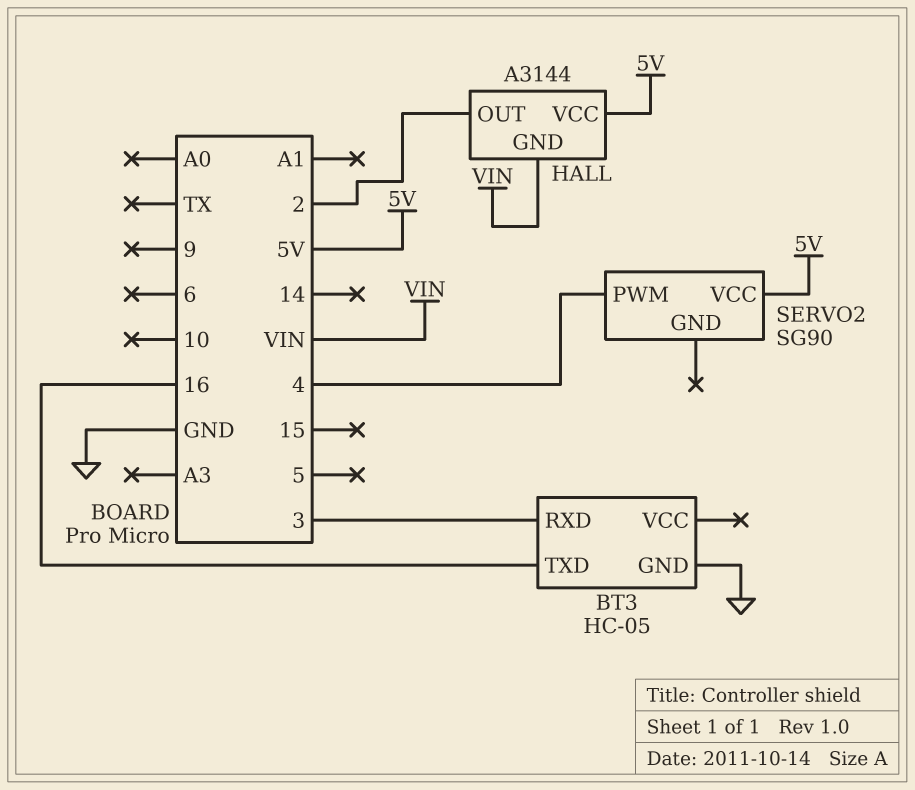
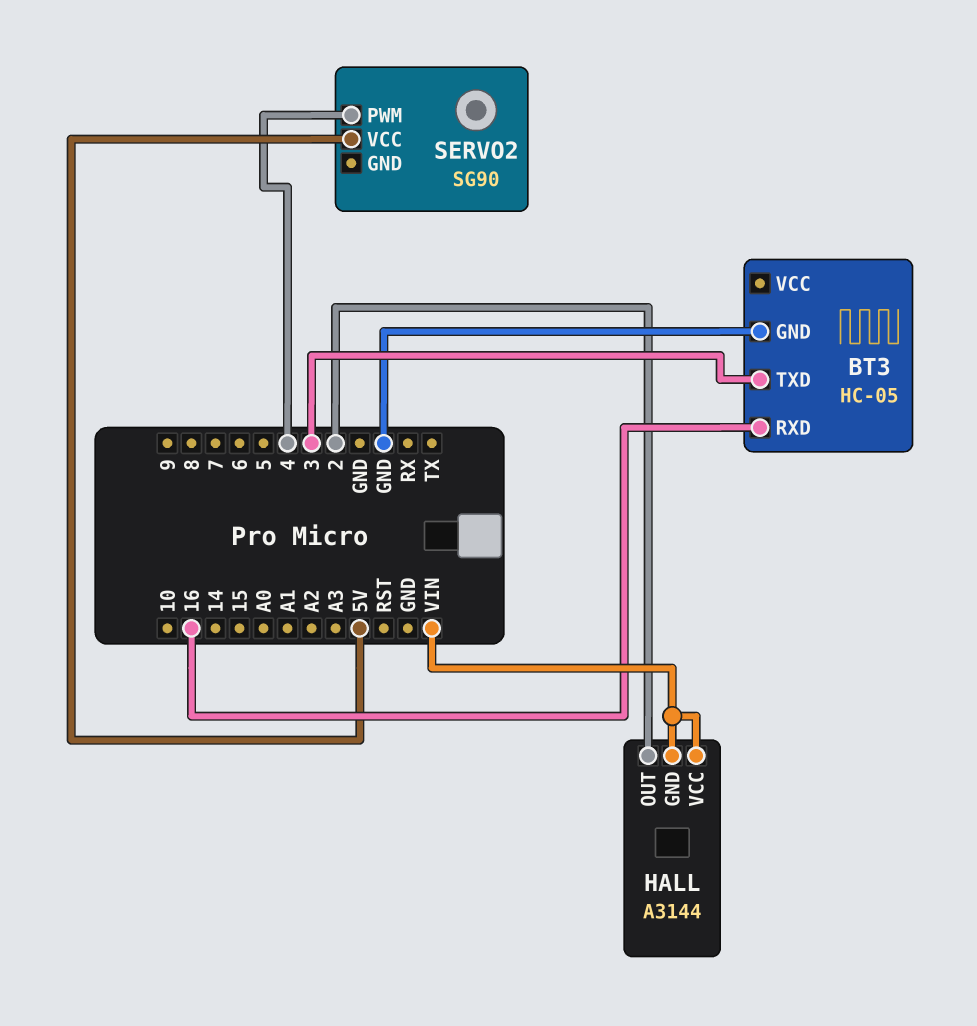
BT3 pin RXD: 3 -> 16
BT3 pin TXD: 16 -> 3
HALL pin VCC: 5V -> VIN

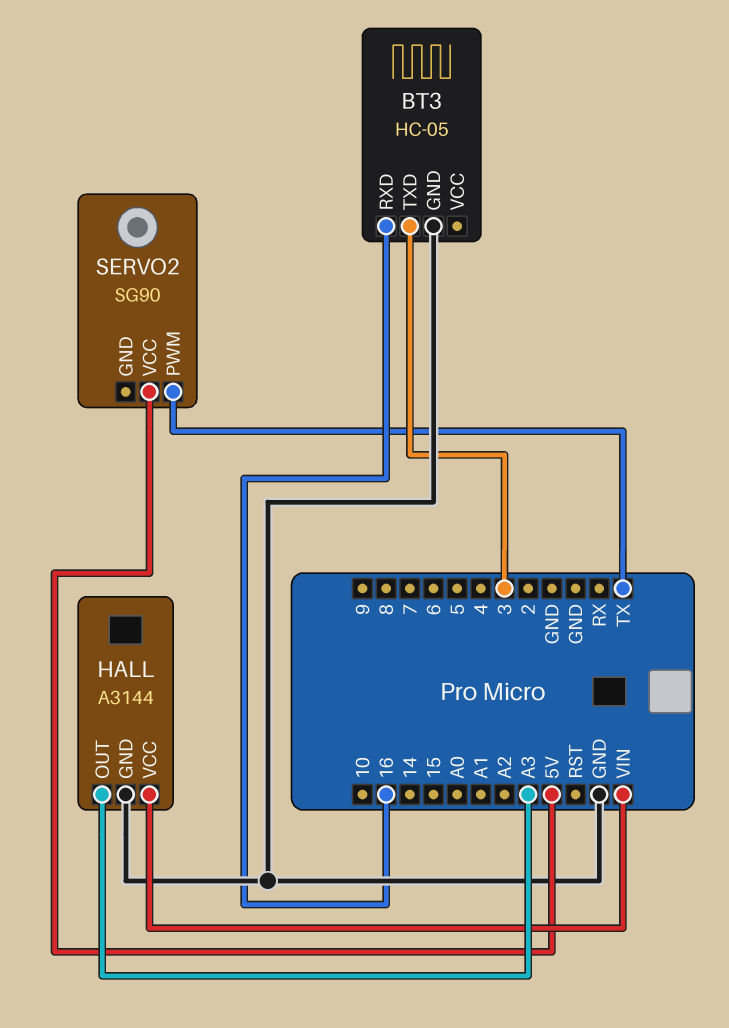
HALL pin GND: VIN -> GND
HALL pin OUT: 2 -> A3
SERVO2 pin PWM: 4 -> TX

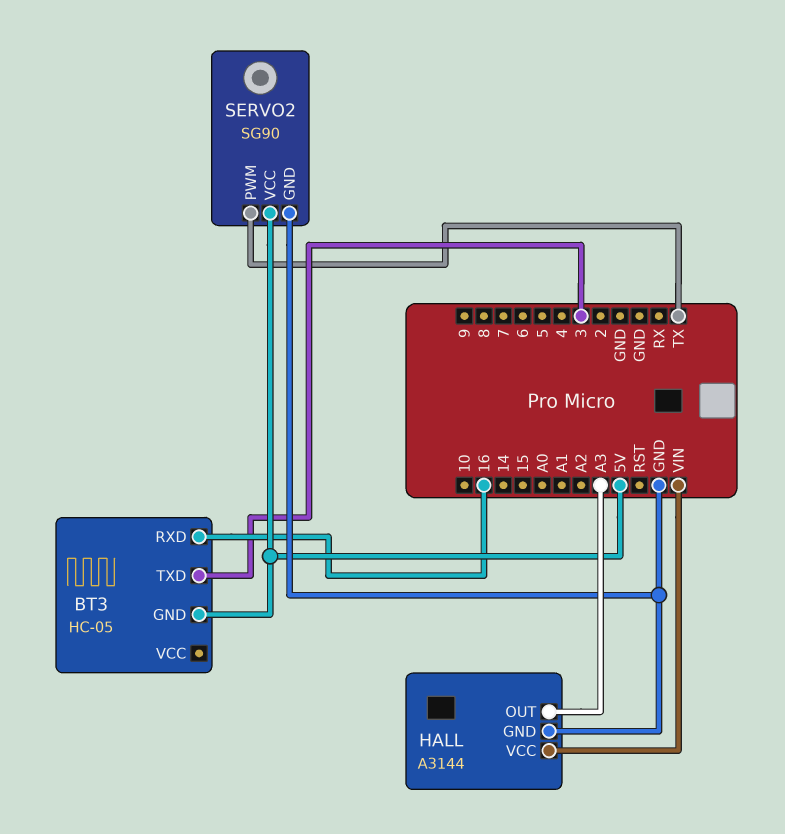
BT3 pin GND: GND -> 5V
SERVO2 pin GND: none -> GND

